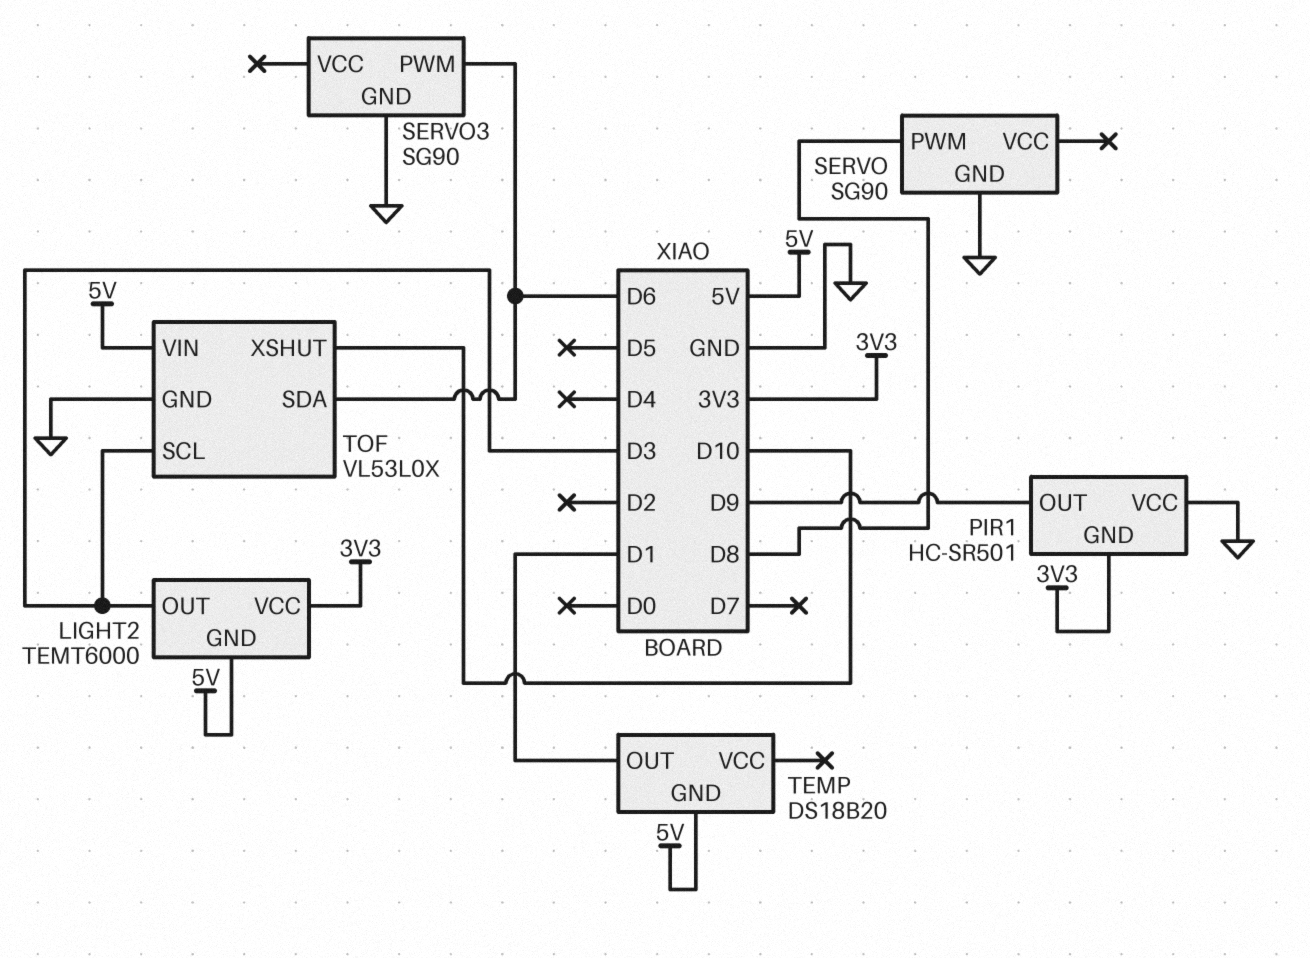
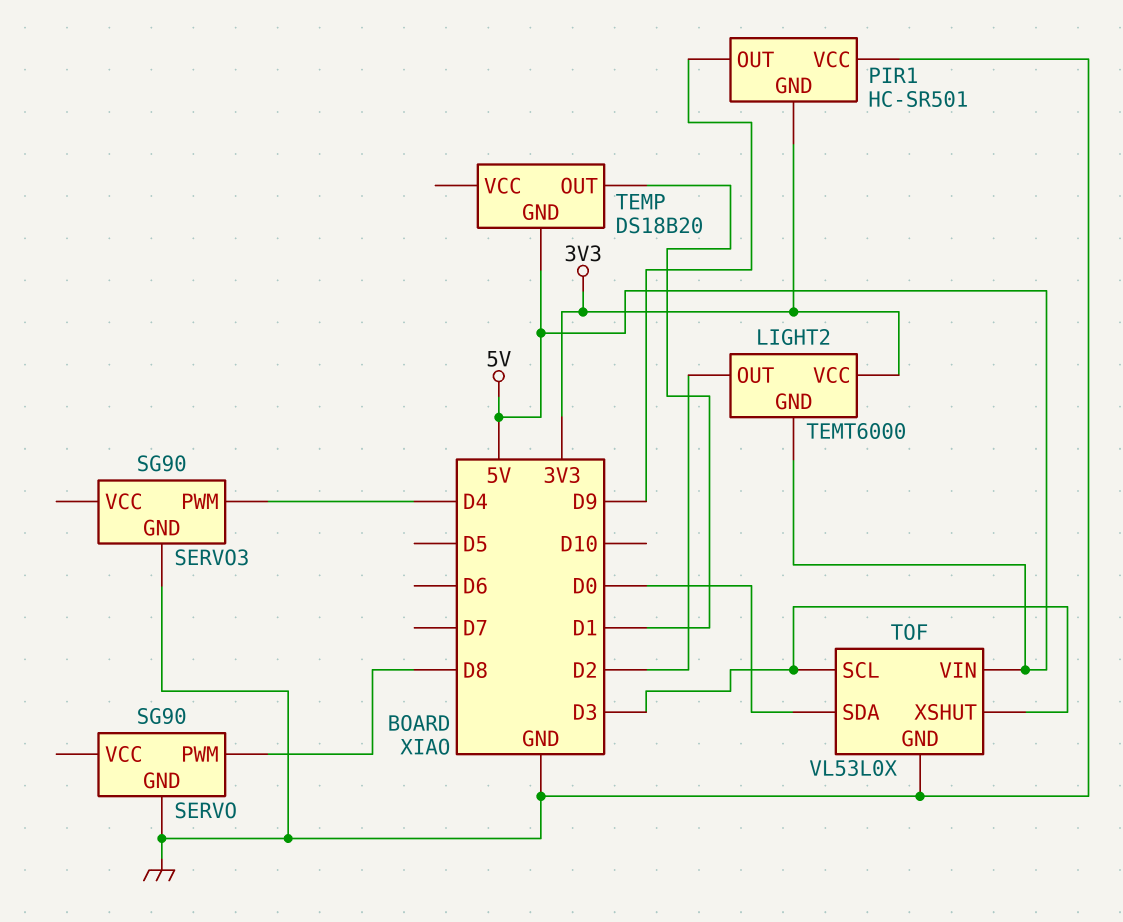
LIGHT2 pin OUT: D3 -> D2
SERVO3 pin PWM: D6 -> D4
TOF pin SDA: D6 -> D0
TOF pin XSHUT: D10 -> D3

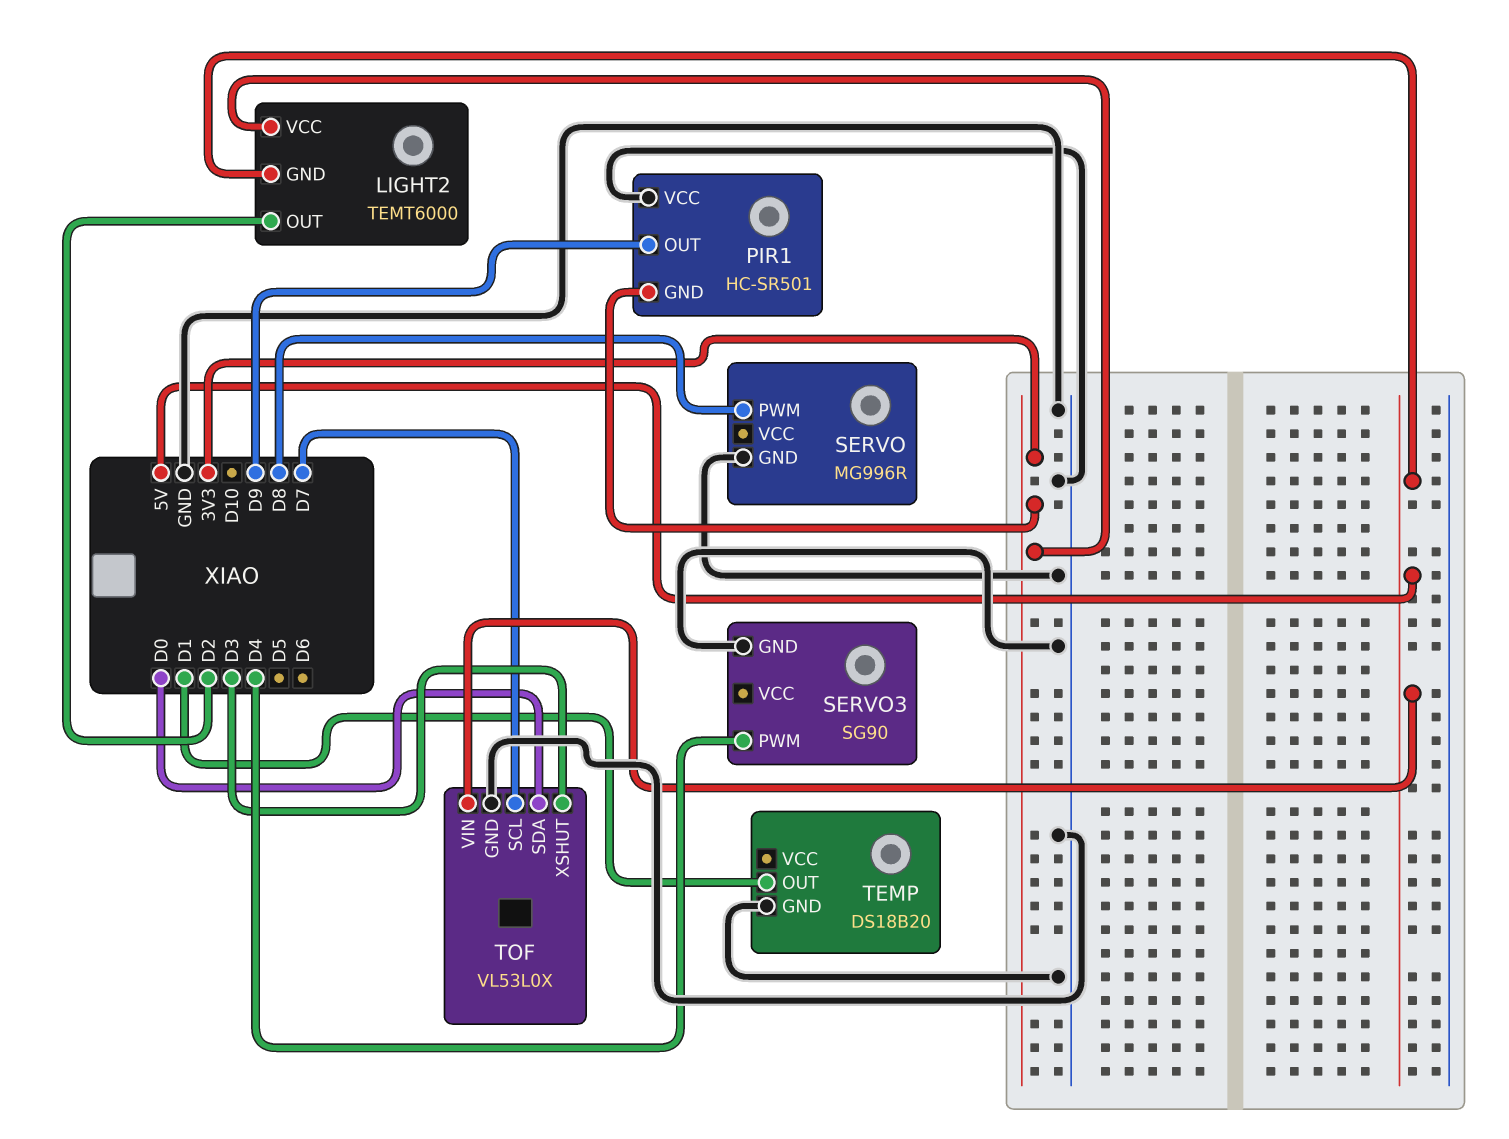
SERVO: SG90 -> MG996R
TEMP pin GND: 5V -> GND
TOF pin SCL: D3 -> D7

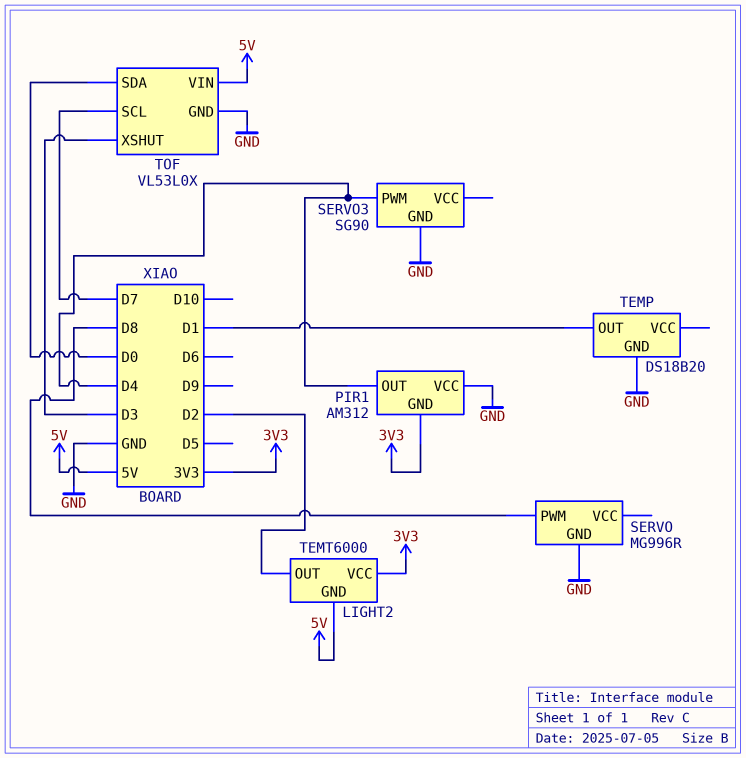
PIR1: HC-SR501 -> AM312
PIR1 pin OUT: D9 -> D4

